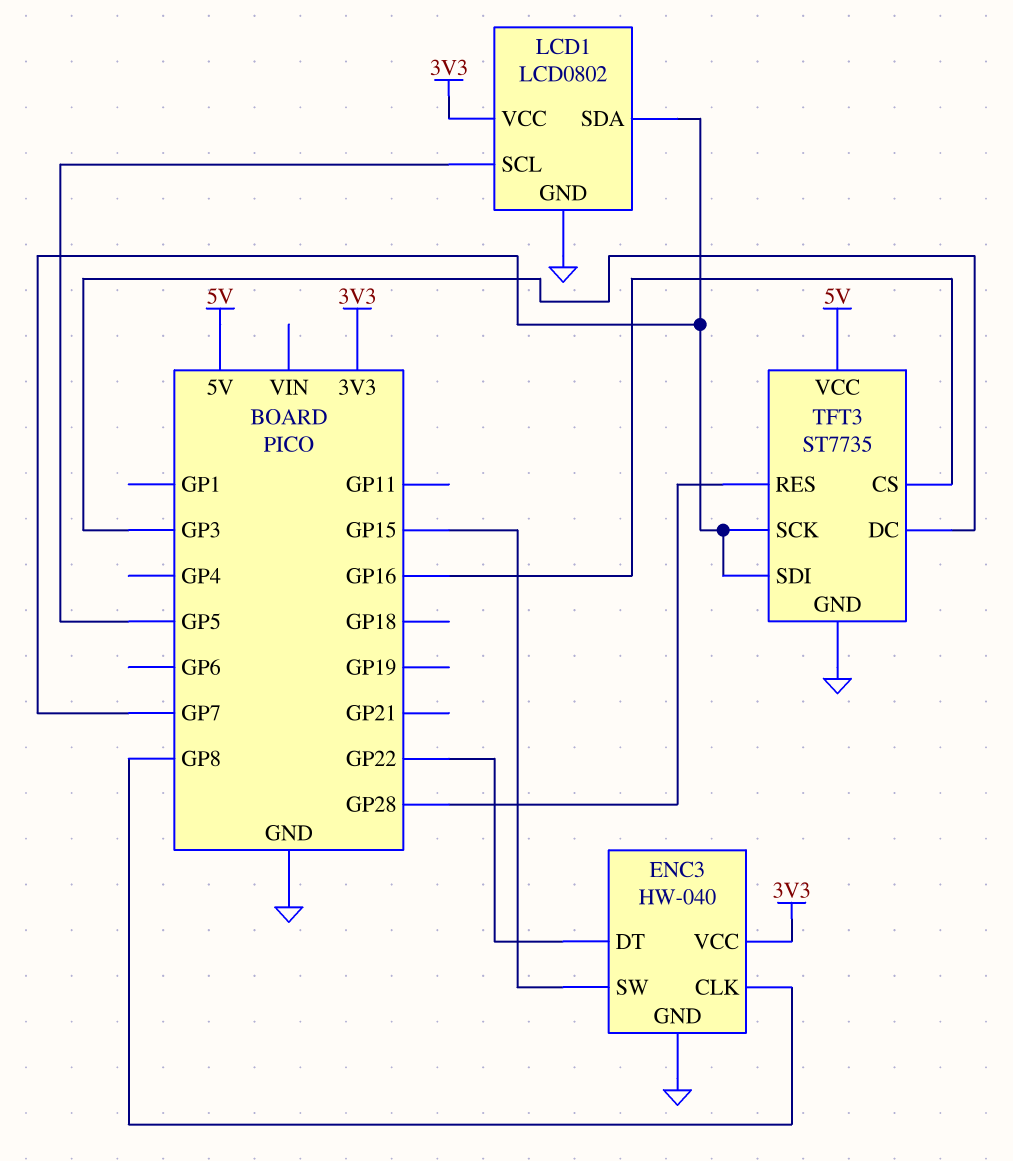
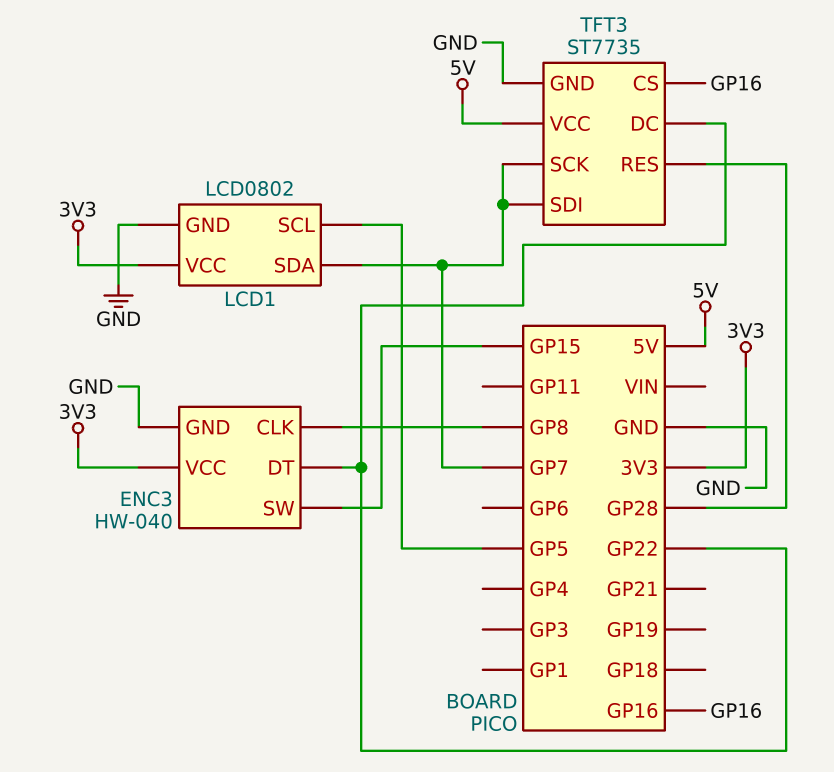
TFT3 pin DC: GP3 -> GP22

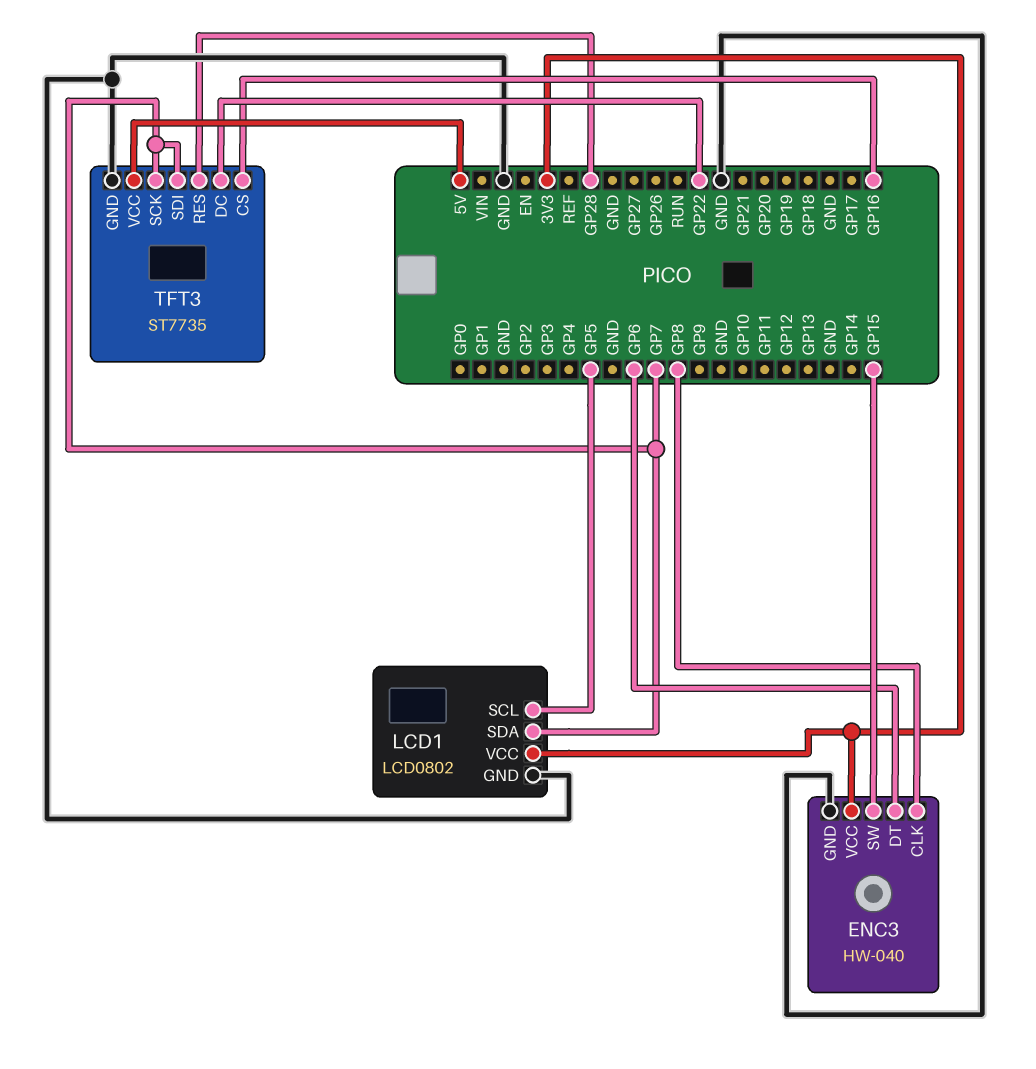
ENC3 pin DT: GP22 -> GP6

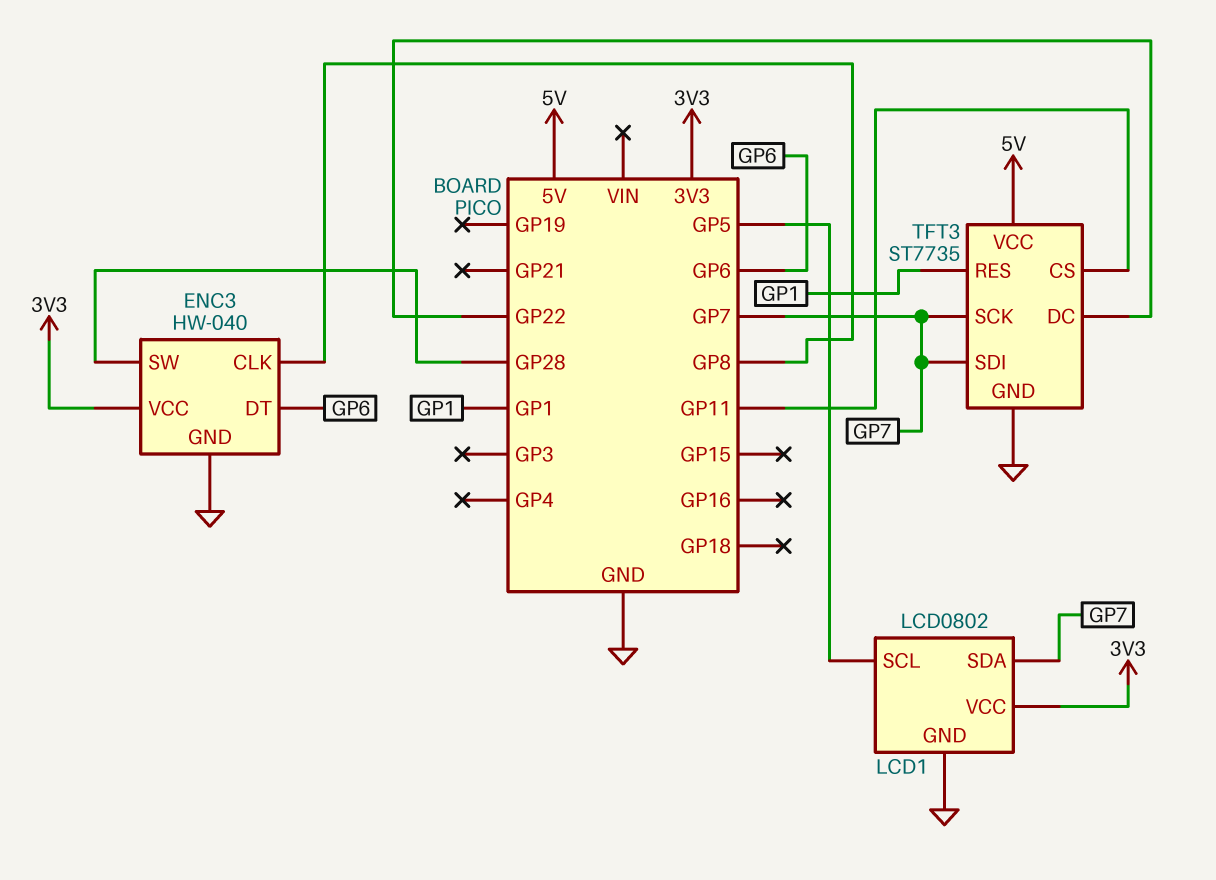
ENC3 pin SW: GP15 -> GP28
TFT3 pin CS: GP16 -> GP11
TFT3 pin RES: GP28 -> GP1

